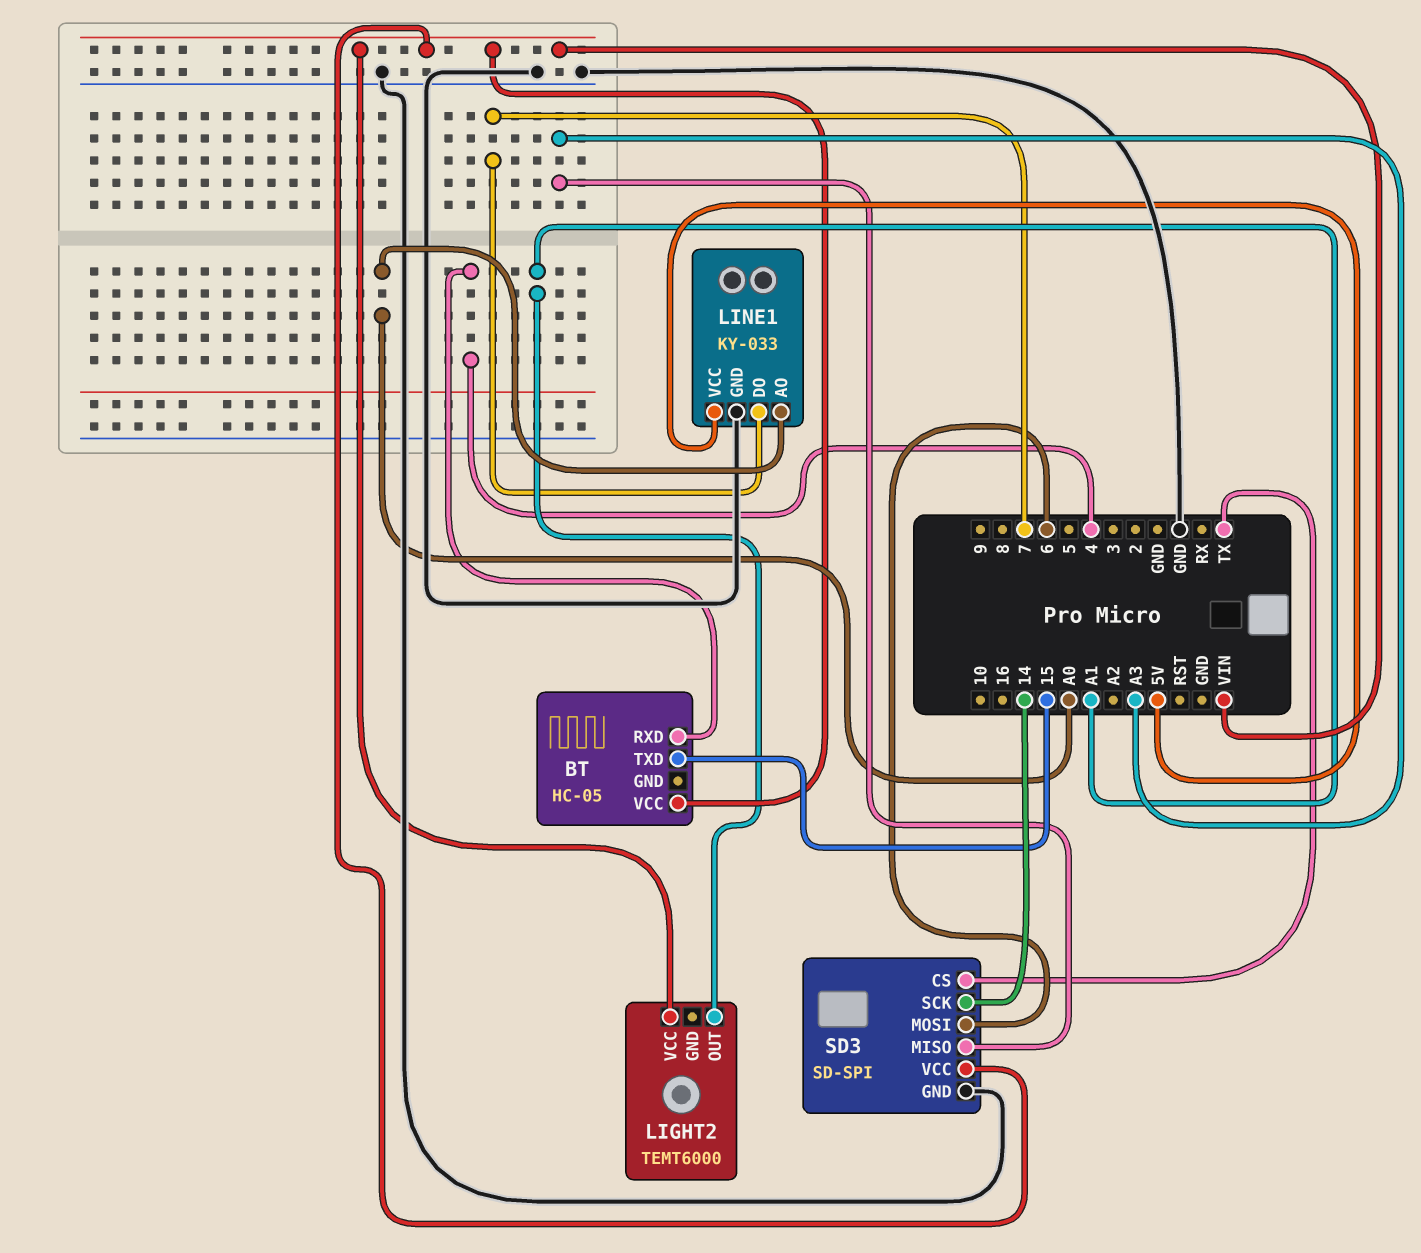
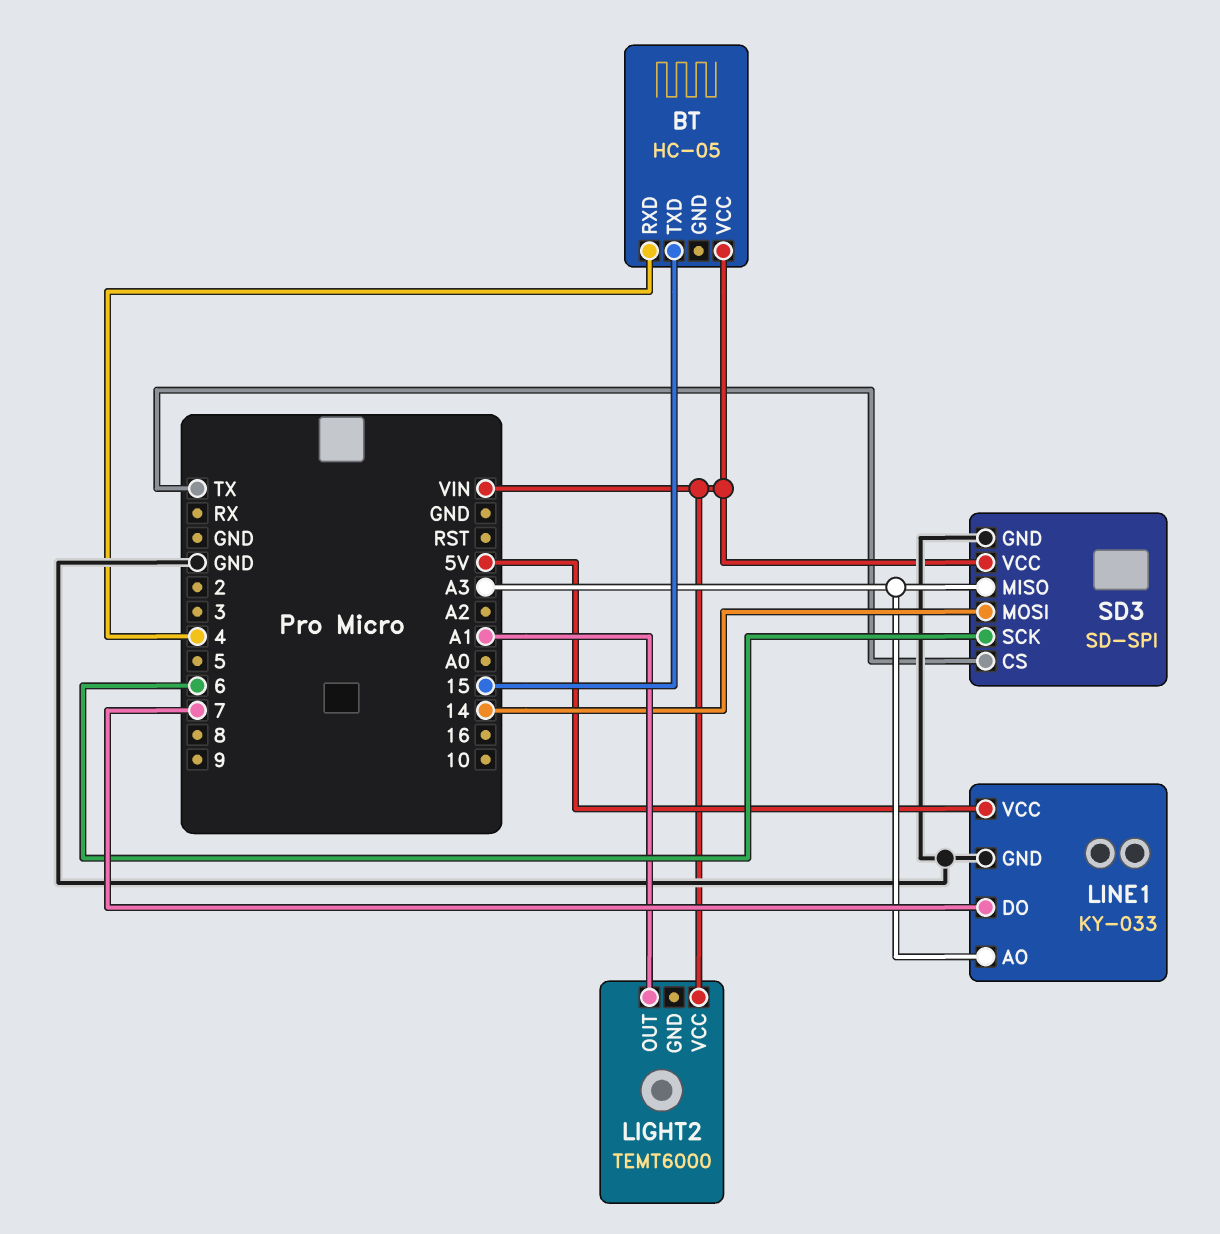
LINE1 pin AO: A0 -> A3
SD3 pin MOSI: 6 -> 14
SD3 pin SCK: 14 -> 6

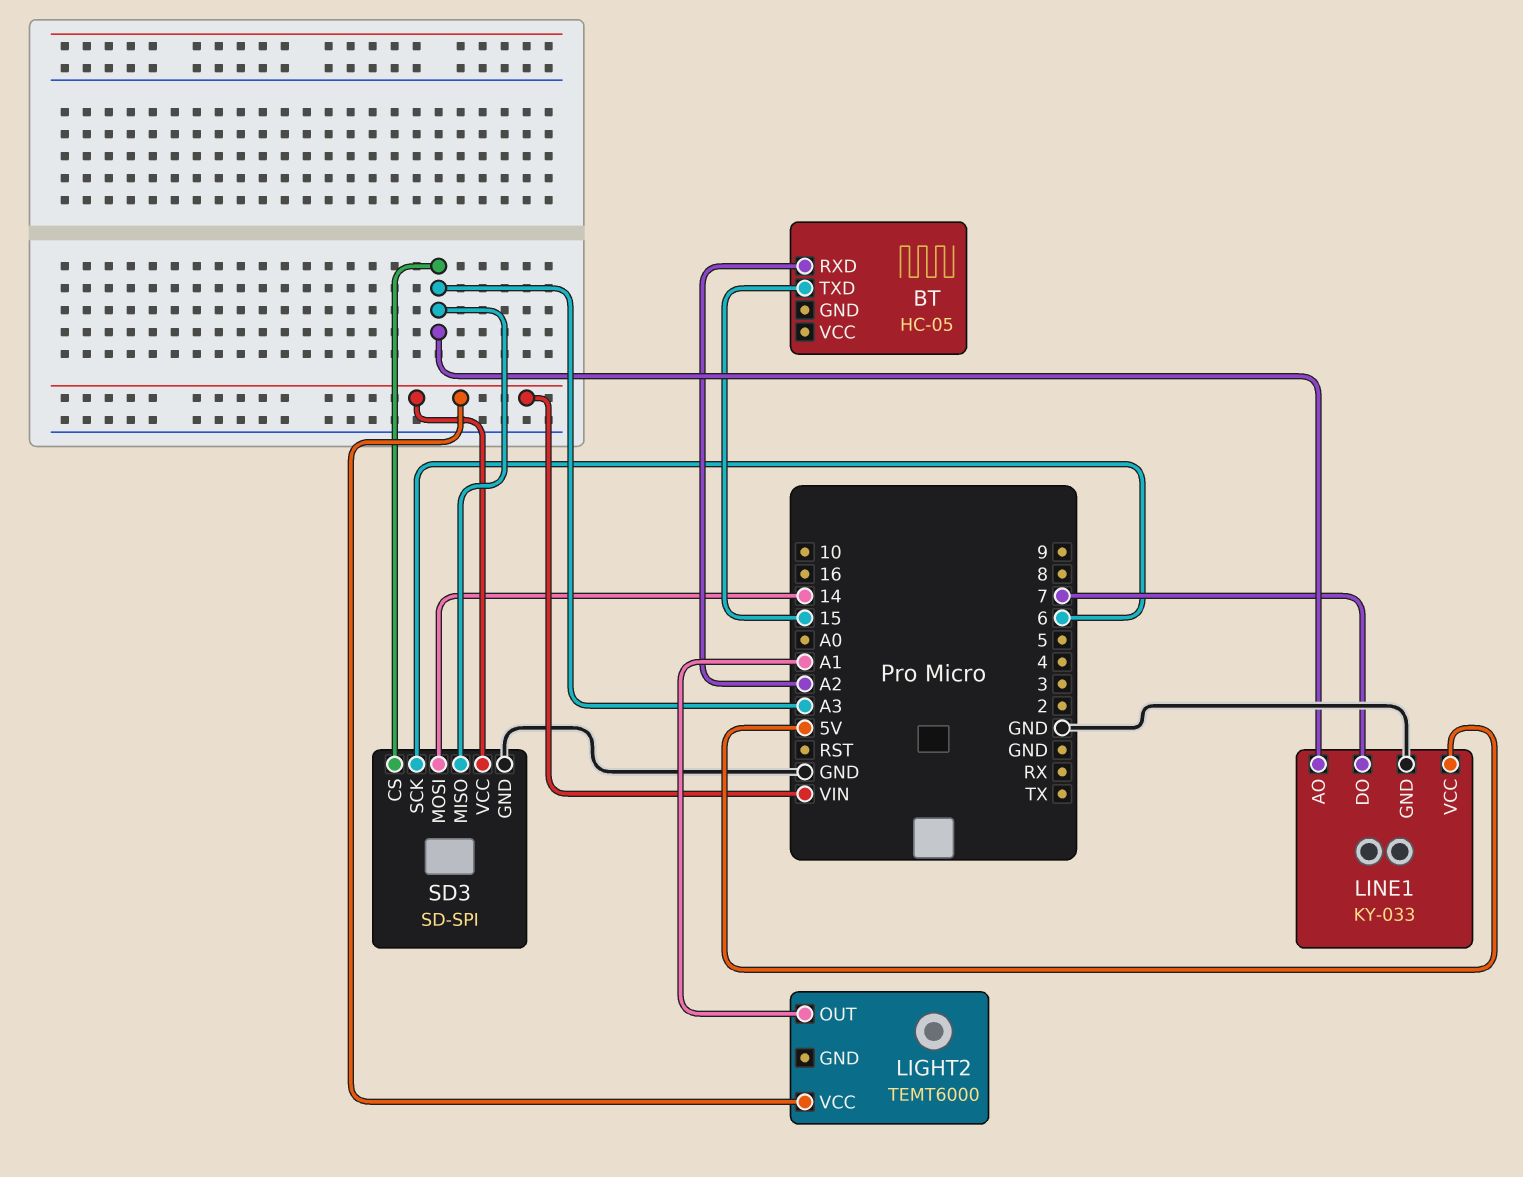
BT pin RXD: 4 -> A2
BT pin VCC: VIN -> none
SD3 pin CS: TX -> A3

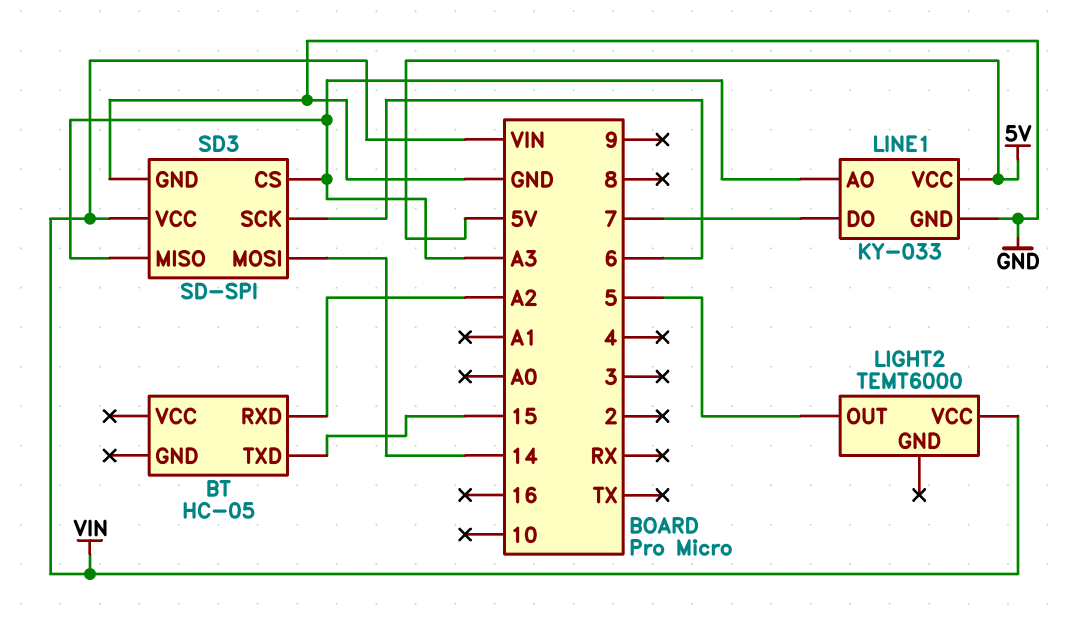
LIGHT2 pin OUT: A1 -> 5

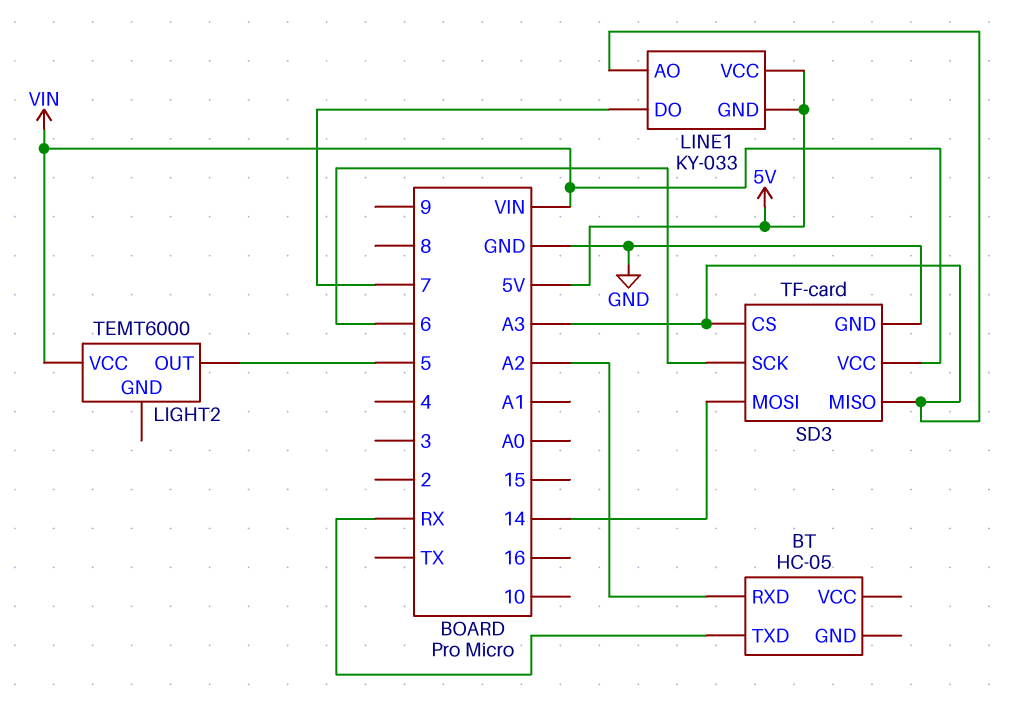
BT pin TXD: 15 -> RX
LINE1 pin GND: GND -> 5V
SD3: SD-SPI -> TF-card

